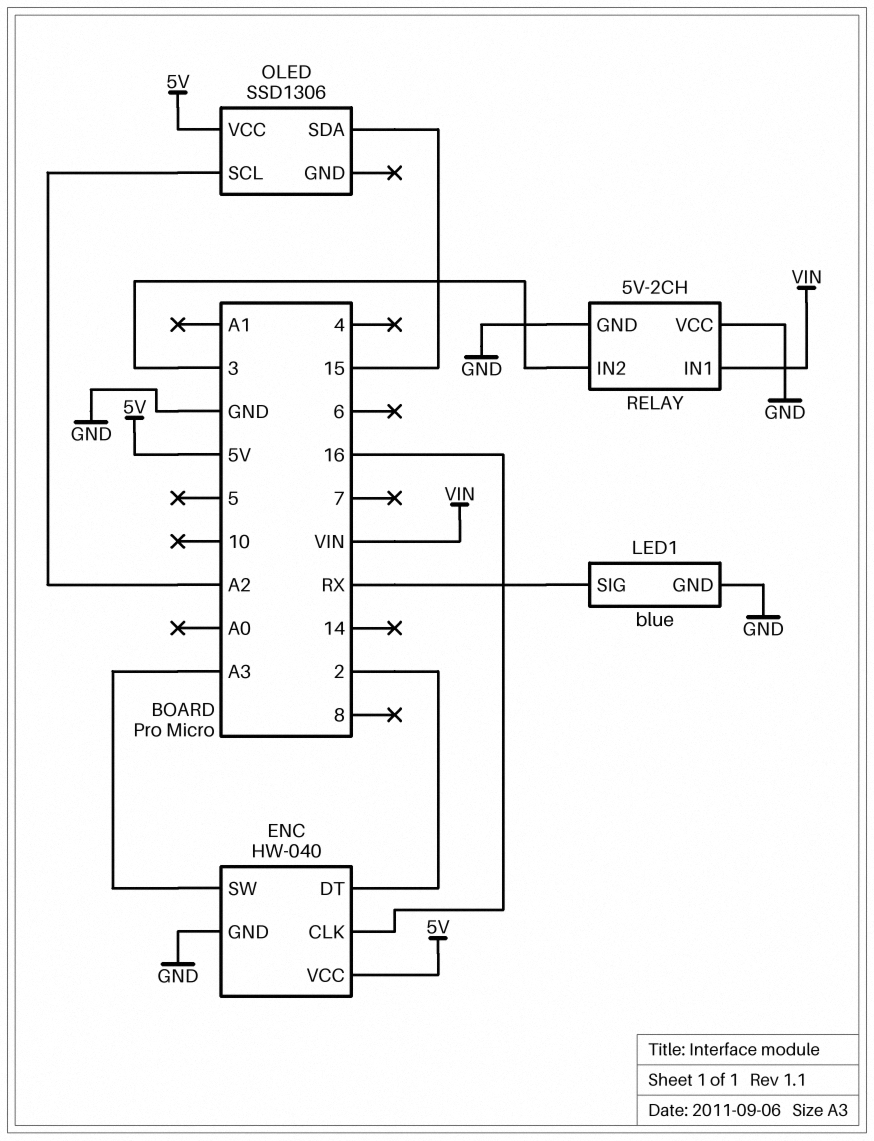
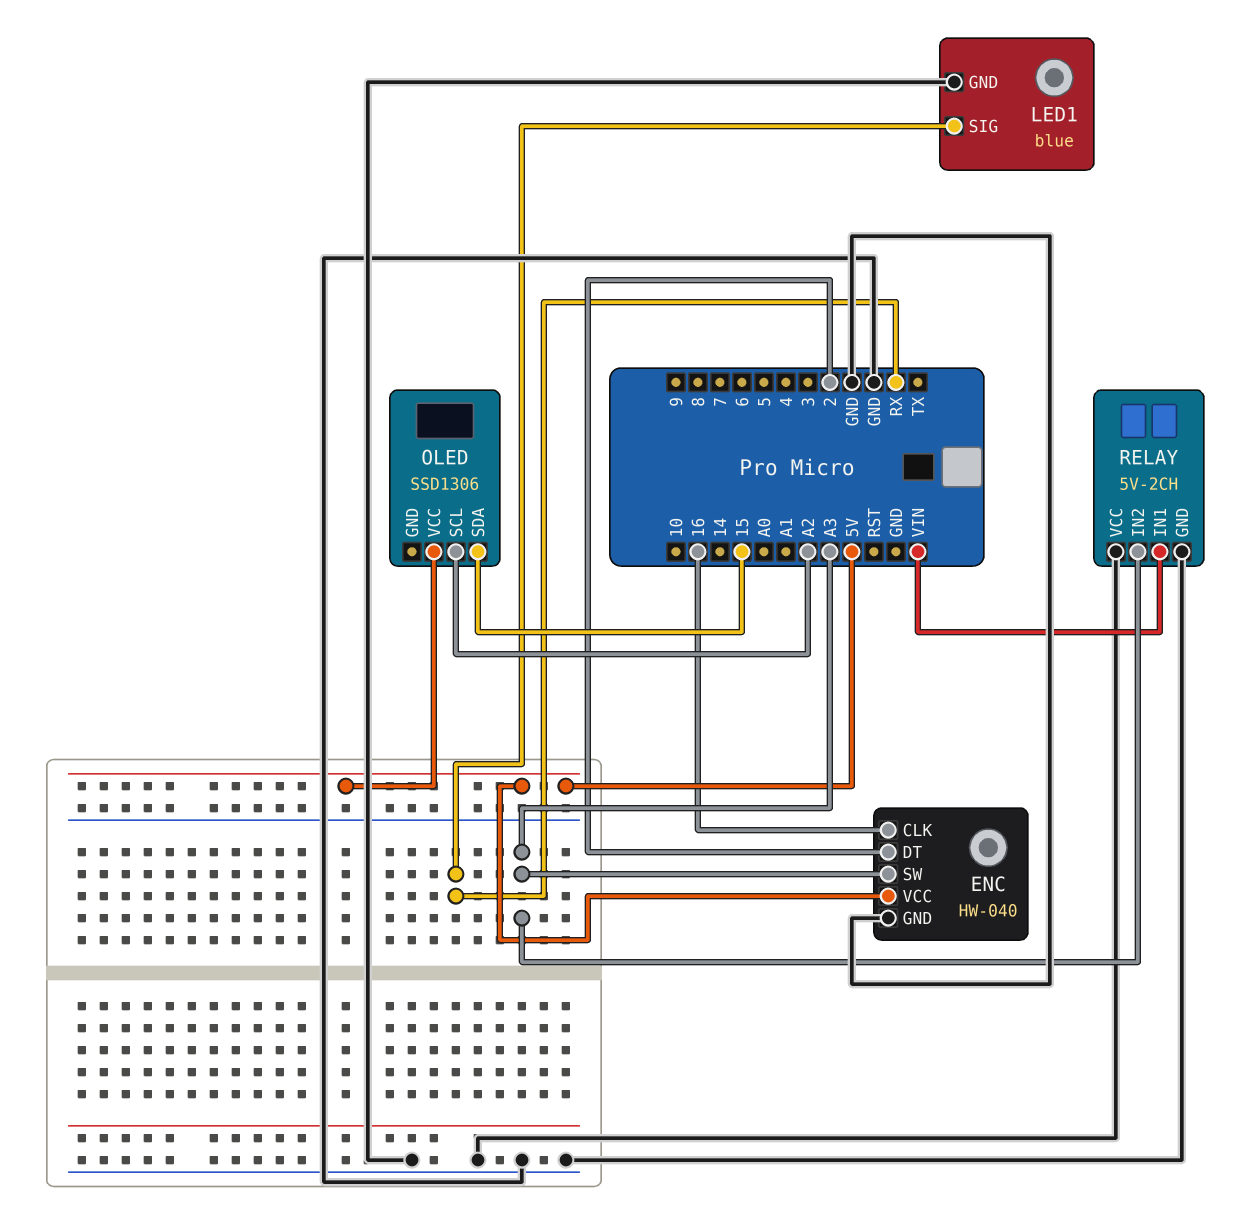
RELAY pin IN2: 3 -> A3

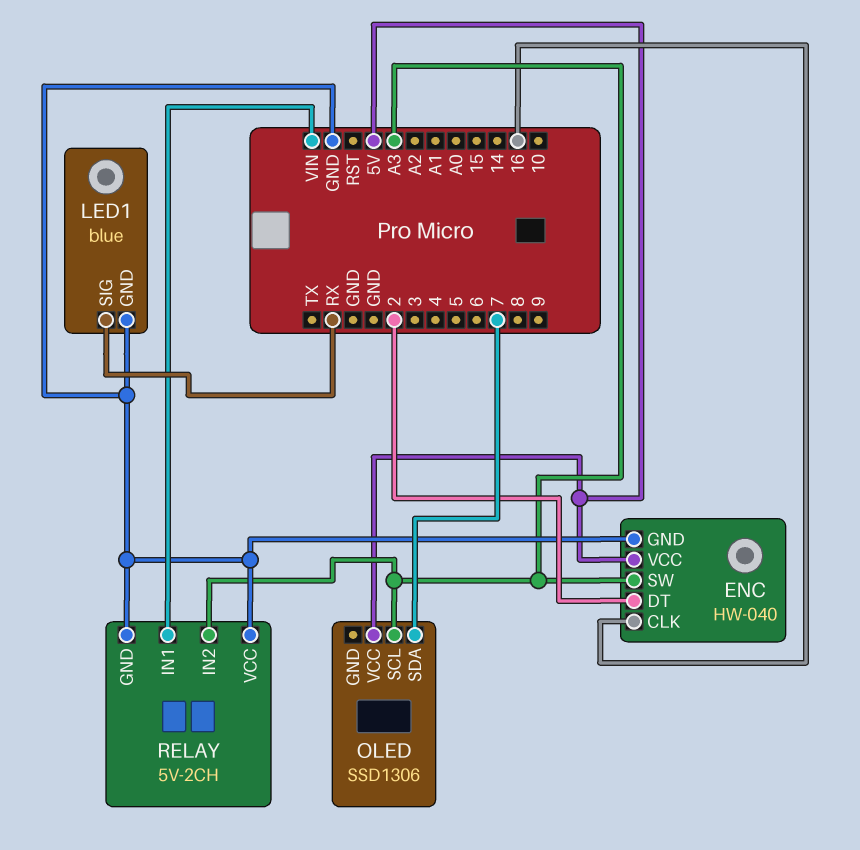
OLED pin SCL: A2 -> A3
OLED pin SDA: 15 -> 7

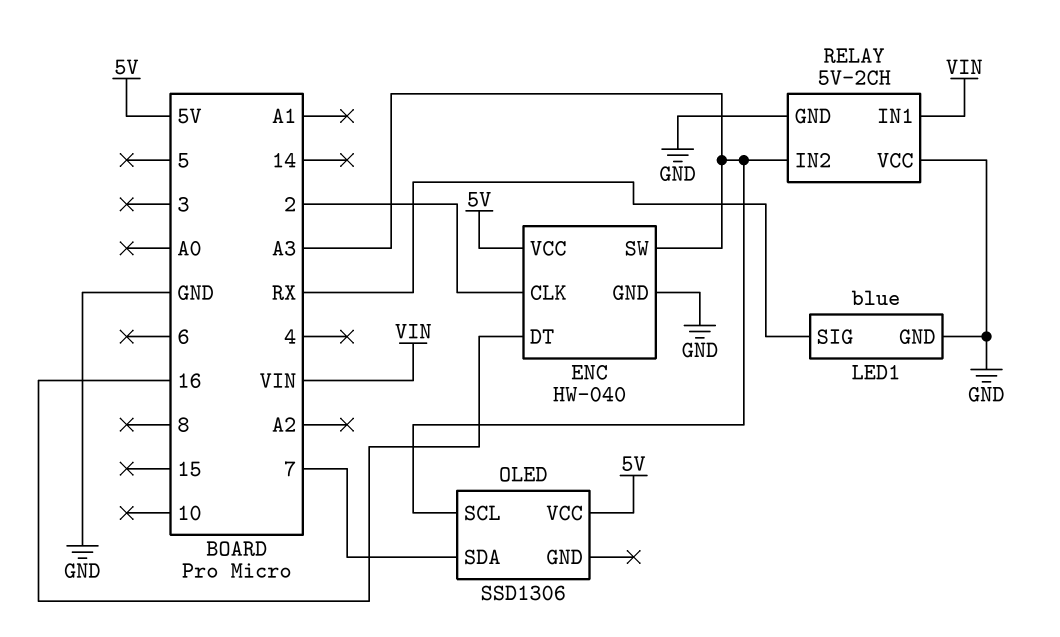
ENC pin CLK: 16 -> 2
ENC pin DT: 2 -> 16

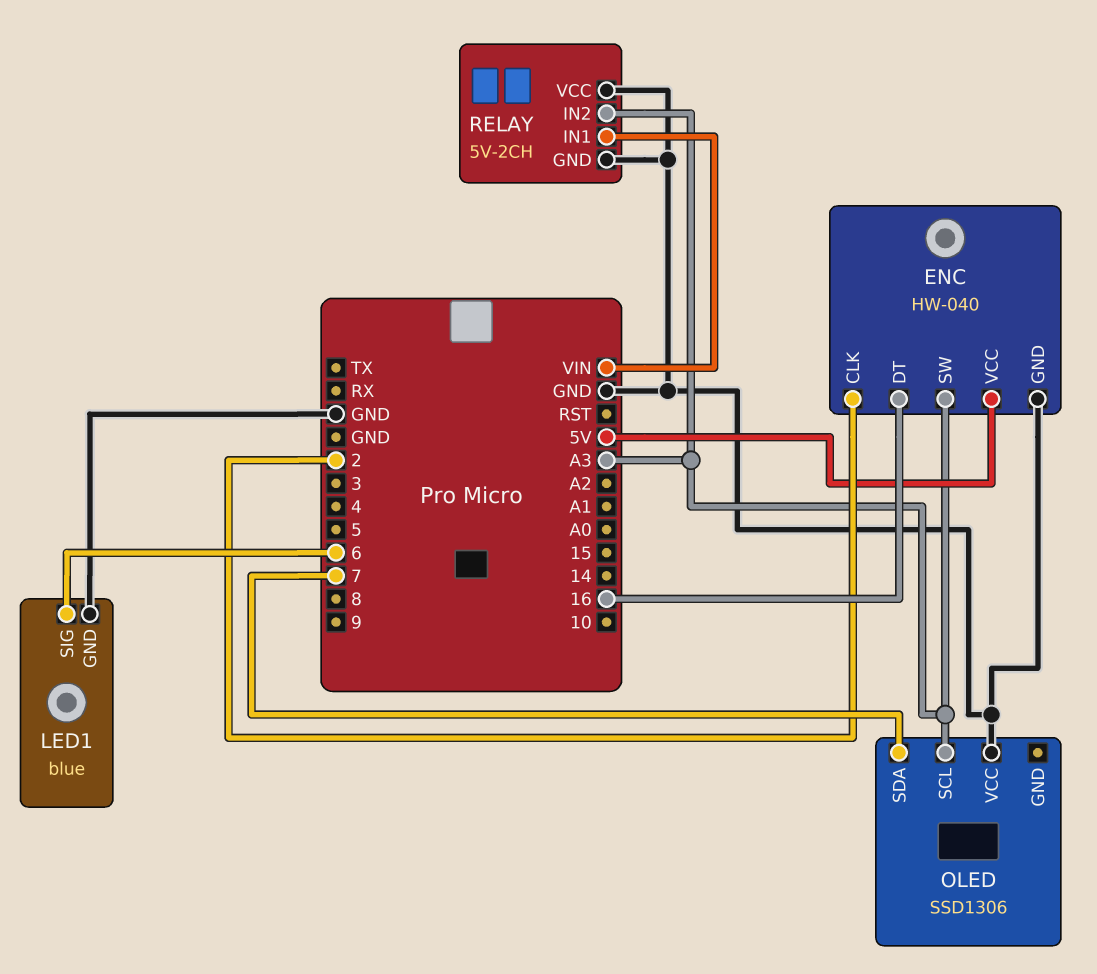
LED1 pin SIG: RX -> 6
OLED pin VCC: 5V -> GND

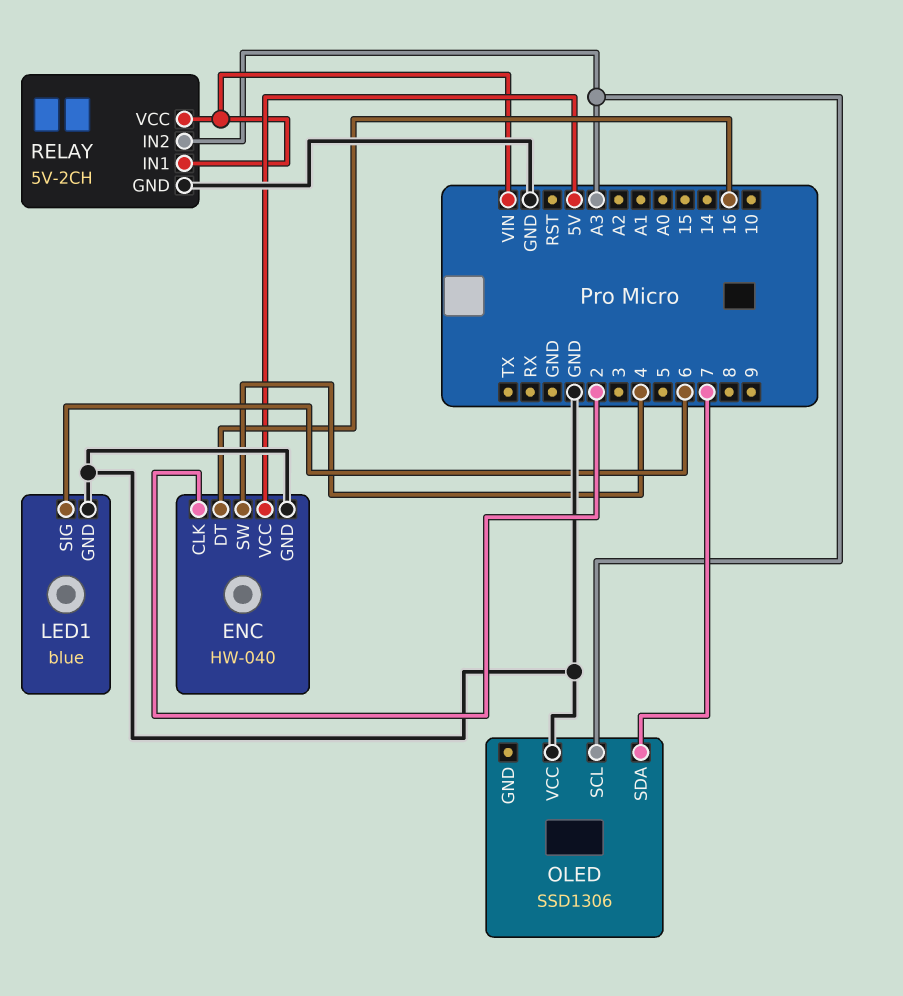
ENC pin SW: A3 -> 4
RELAY pin VCC: GND -> VIN

